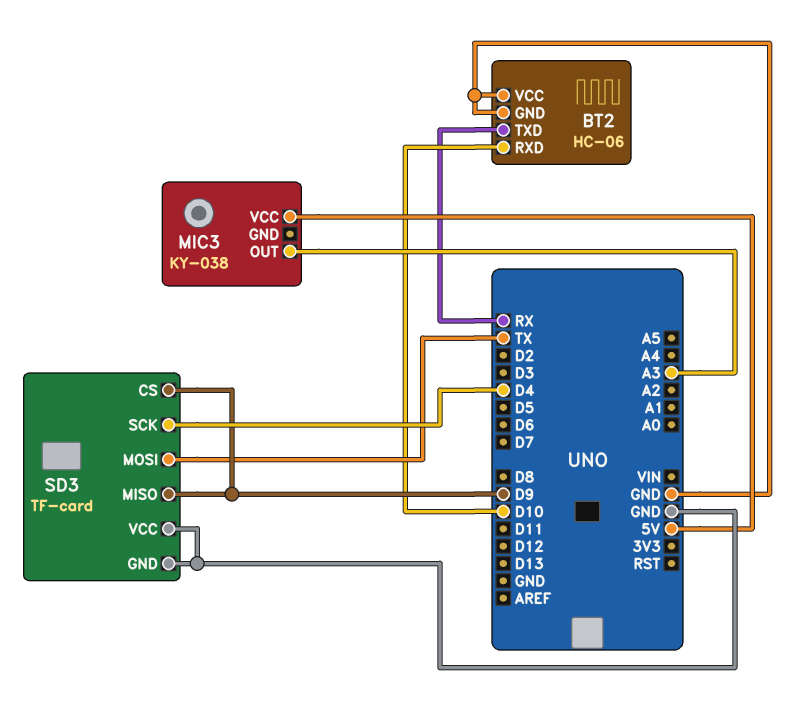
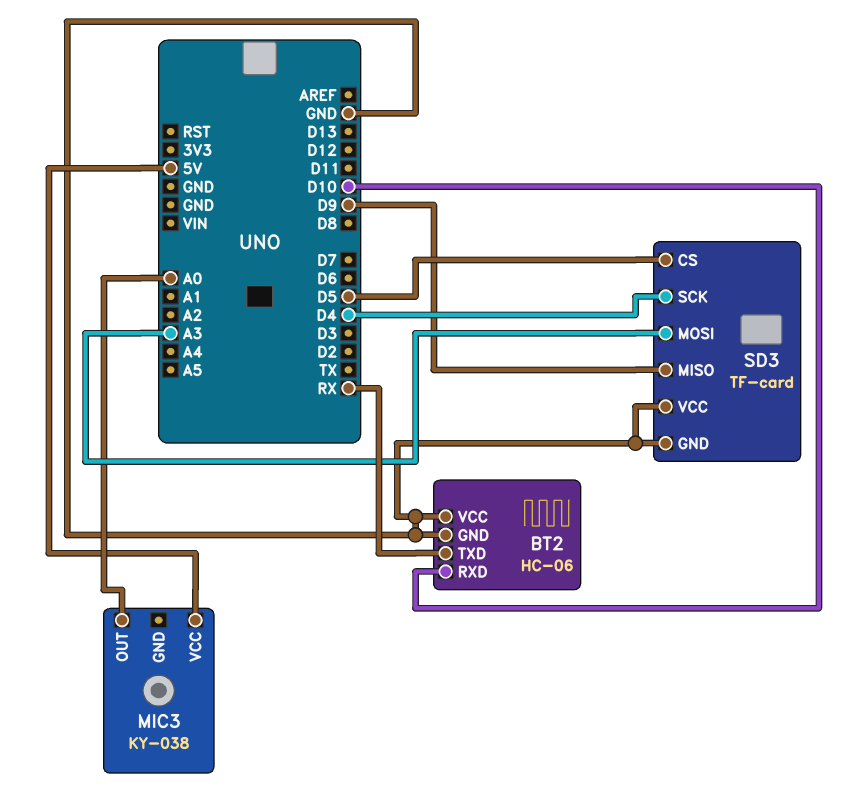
MIC3 pin OUT: A3 -> A0
SD3 pin CS: D9 -> D5
SD3 pin MOSI: TX -> A3

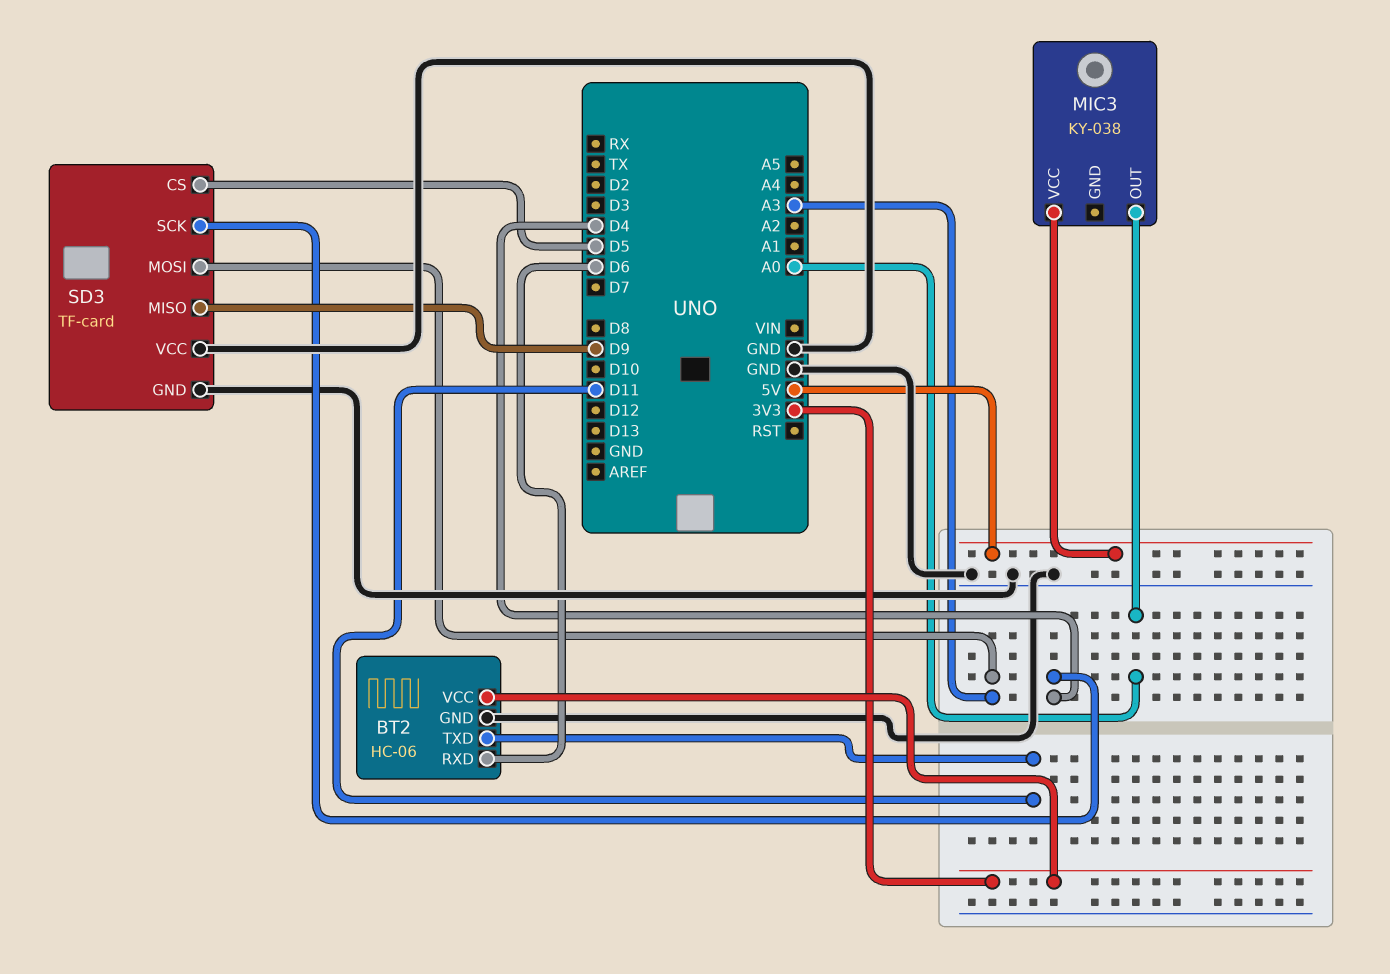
BT2 pin RXD: D10 -> D6
BT2 pin TXD: RX -> D11
BT2 pin VCC: GND -> 3V3

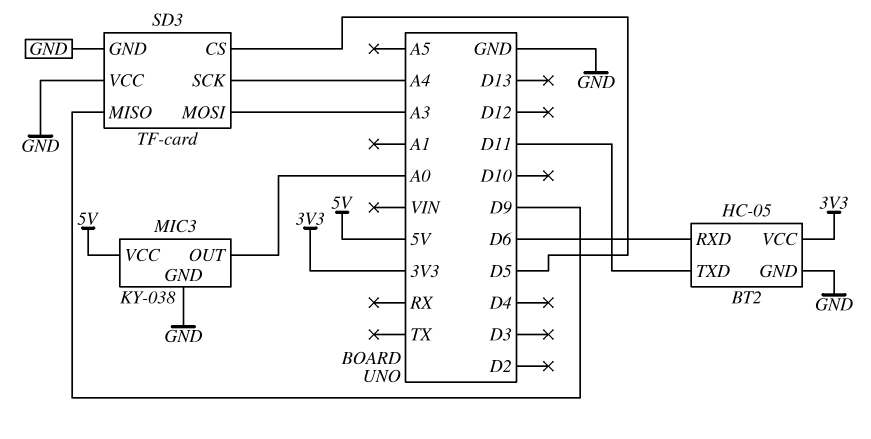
BT2: HC-06 -> HC-05
MIC3 pin GND: none -> GND
SD3 pin SCK: D4 -> A4

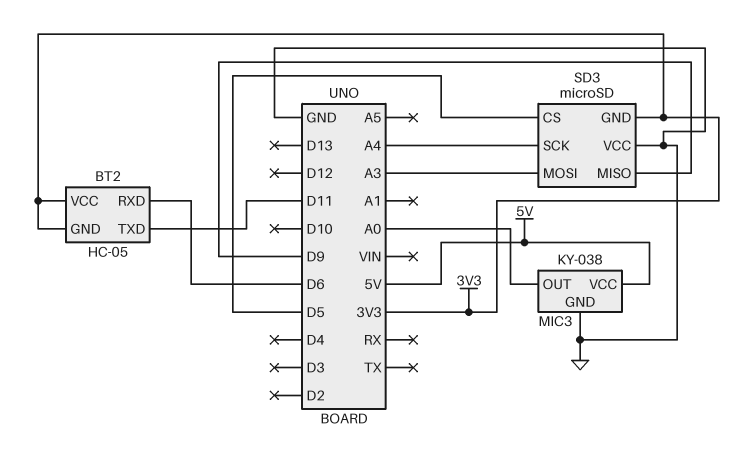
BT2 pin GND: GND -> 3V3
SD3: TF-card -> microSD
SD3 pin GND: GND -> 3V3

